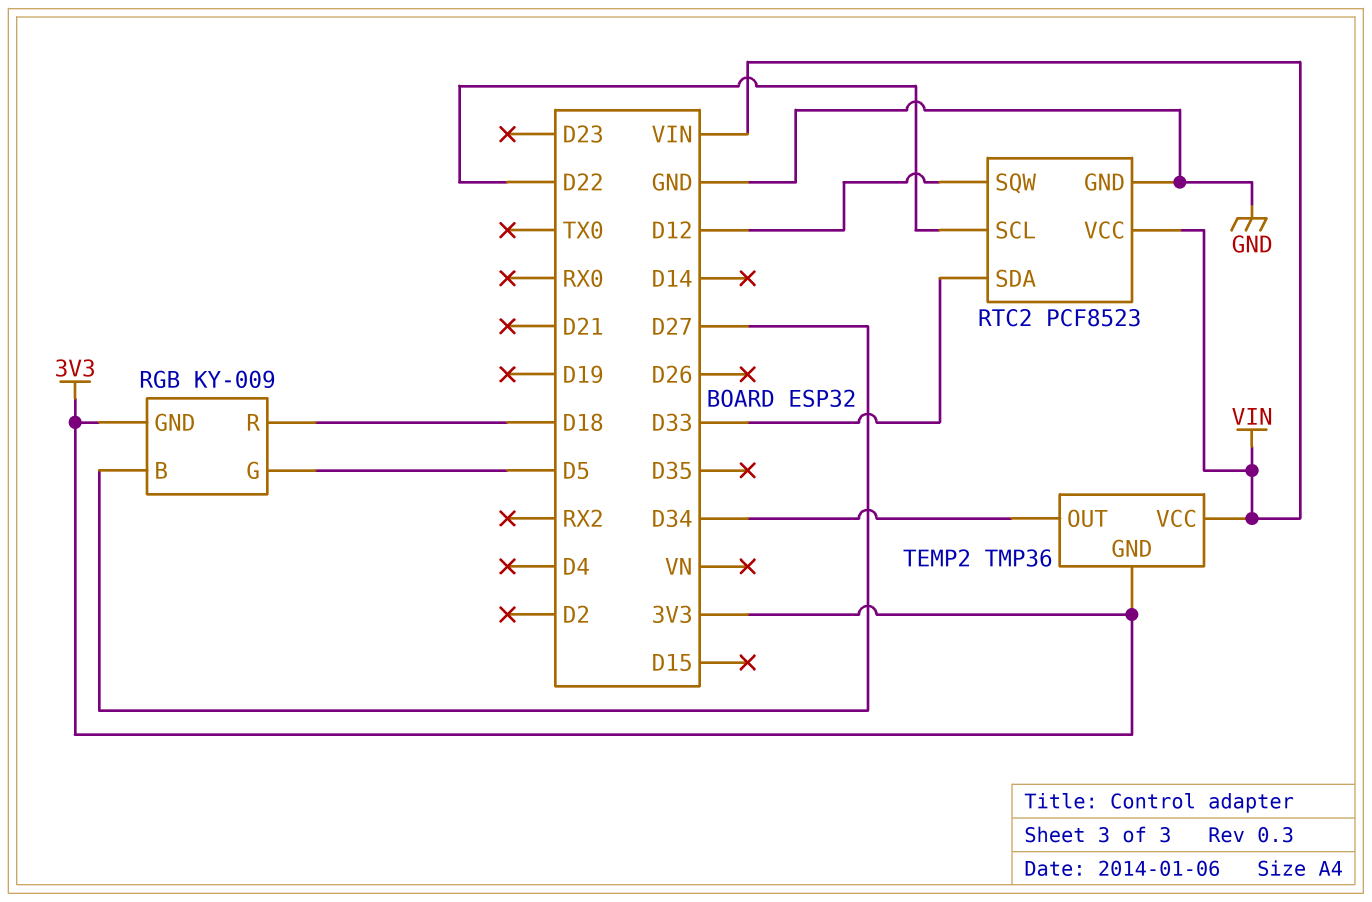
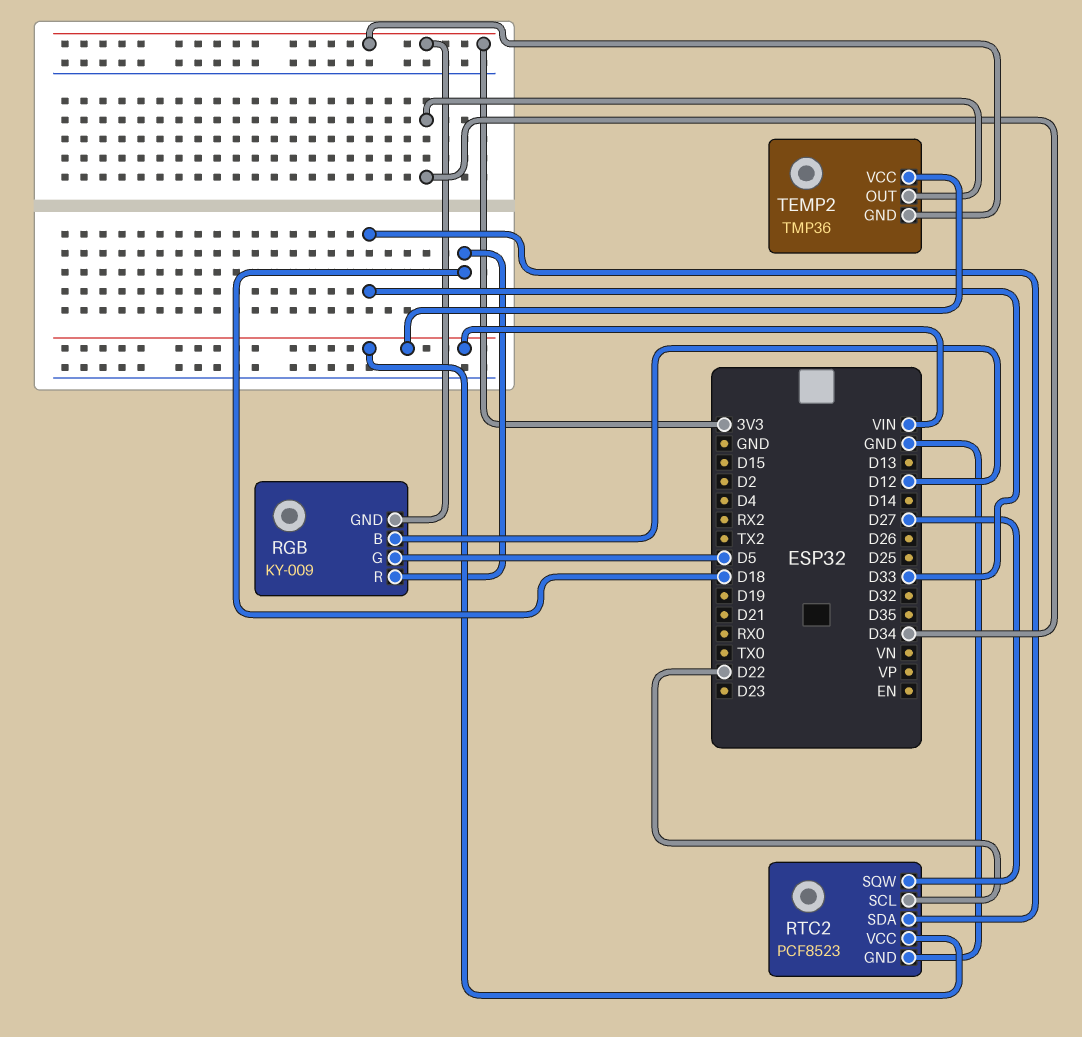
RGB pin B: D27 -> D12
RTC2 pin SQW: D12 -> D27

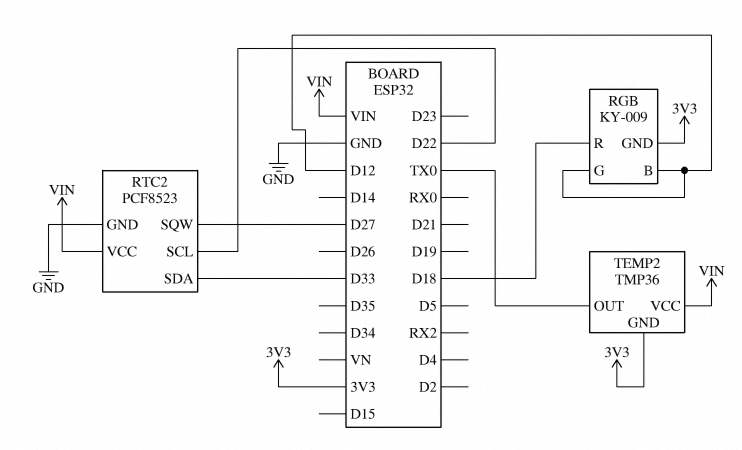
RGB pin G: D5 -> D12
TEMP2 pin OUT: D34 -> TX0

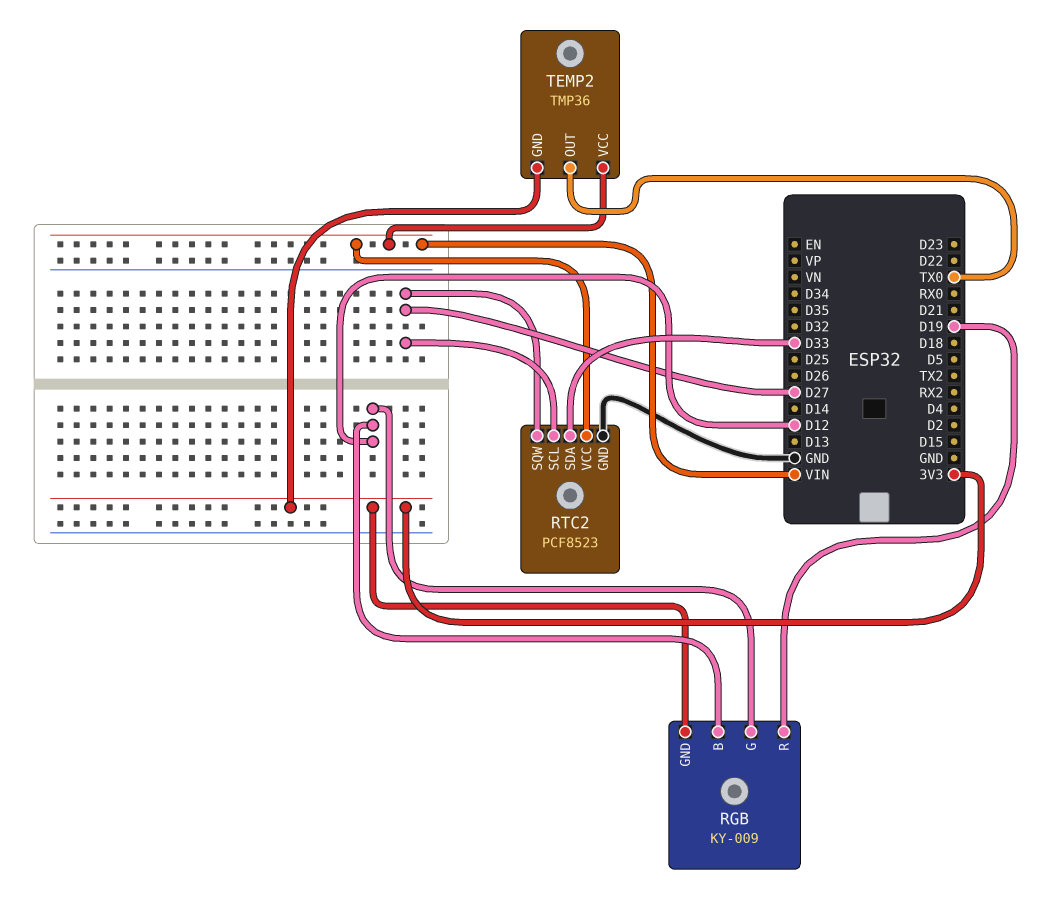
RGB pin R: D18 -> D19
RTC2 pin SCL: D22 -> D27

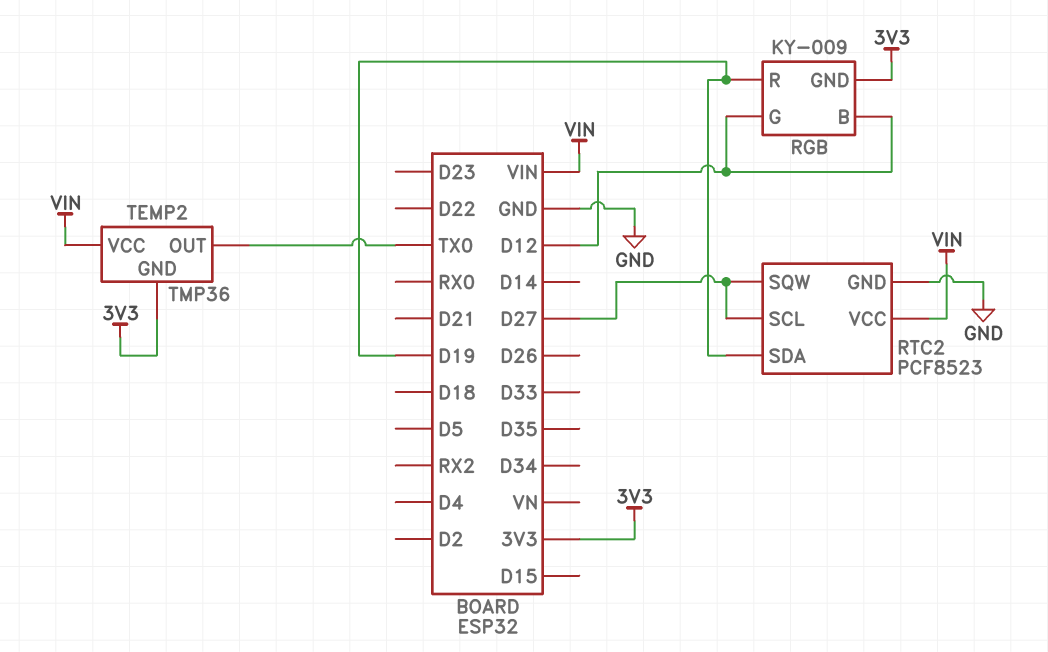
RTC2 pin SDA: D33 -> D19

